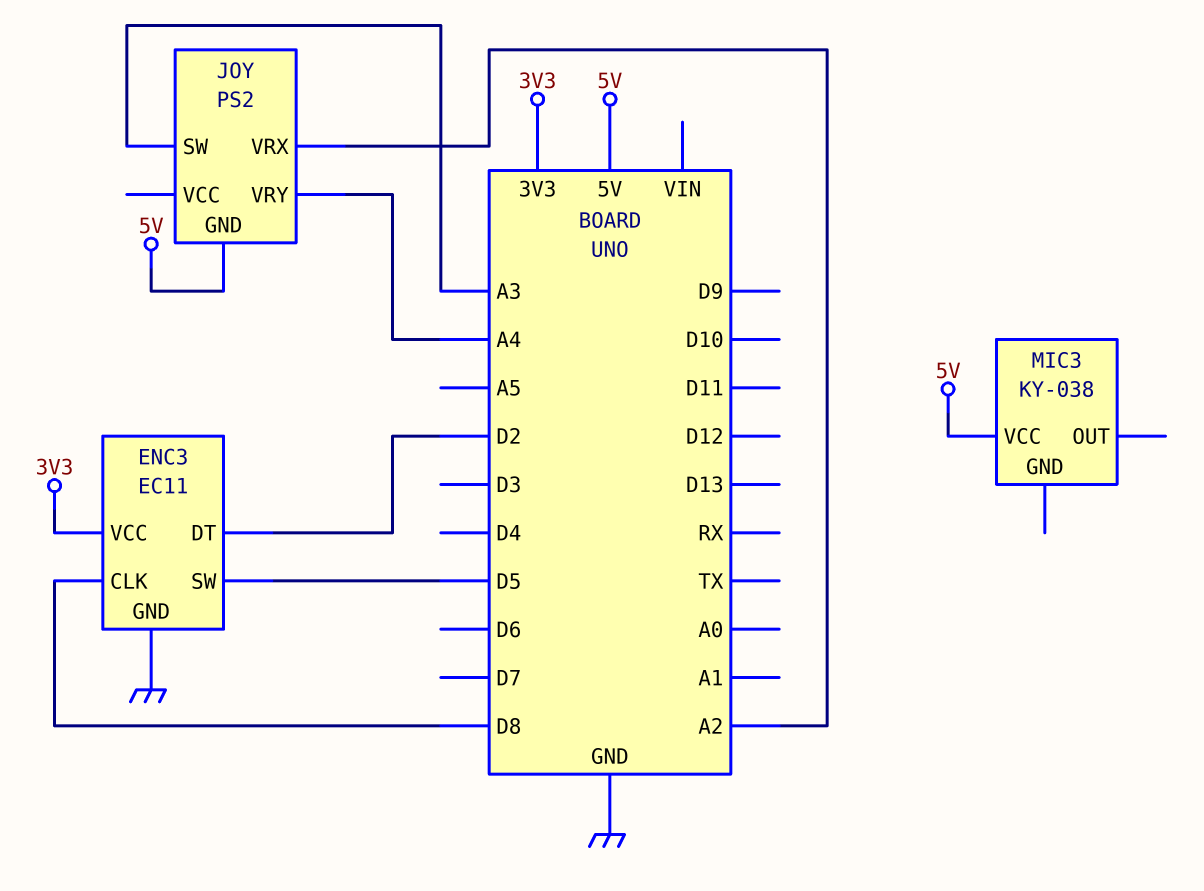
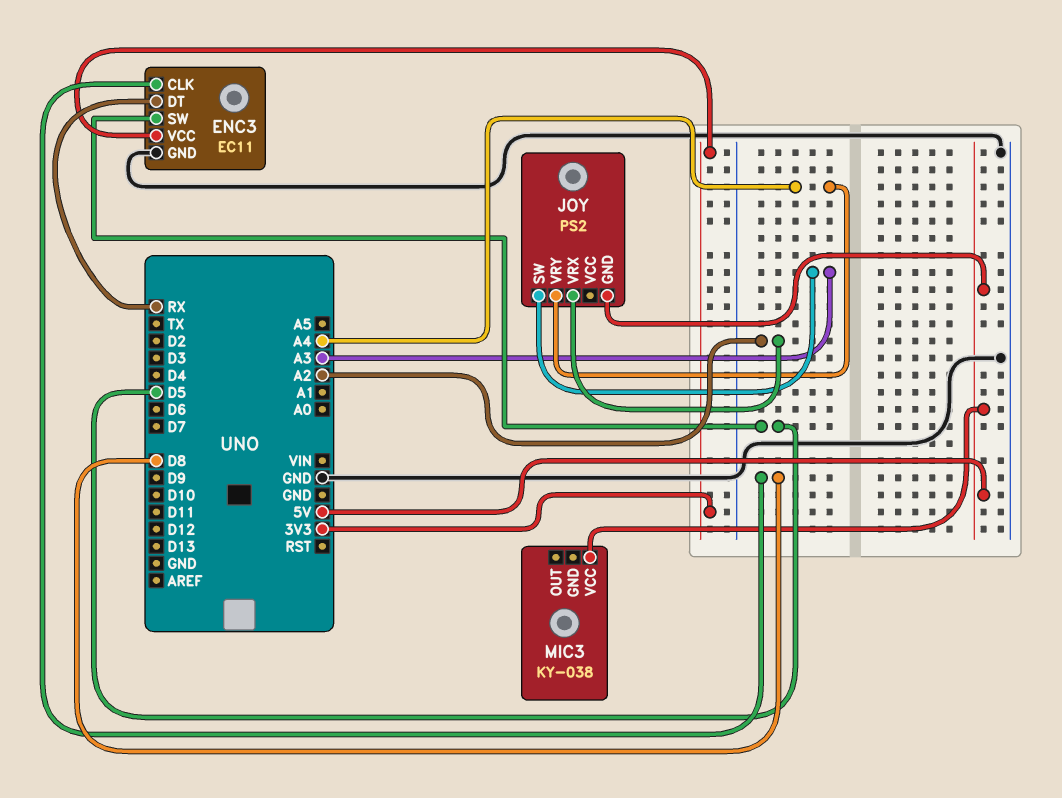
ENC3 pin DT: D2 -> RX

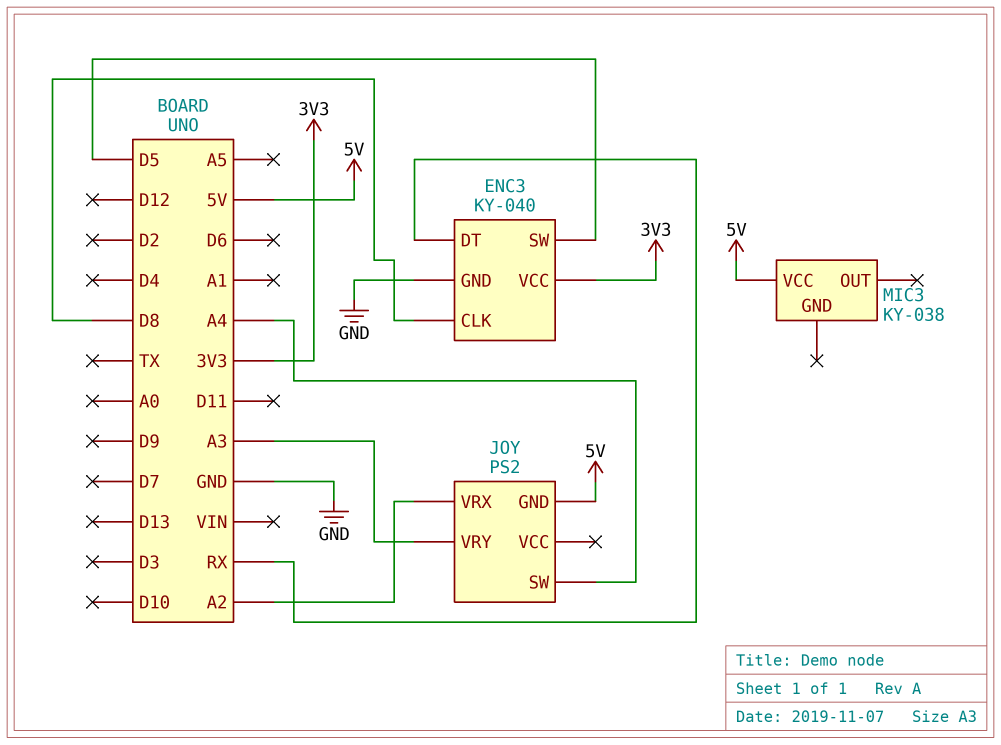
ENC3: EC11 -> KY-040
JOY pin SW: A3 -> A4
JOY pin VRY: A4 -> A3

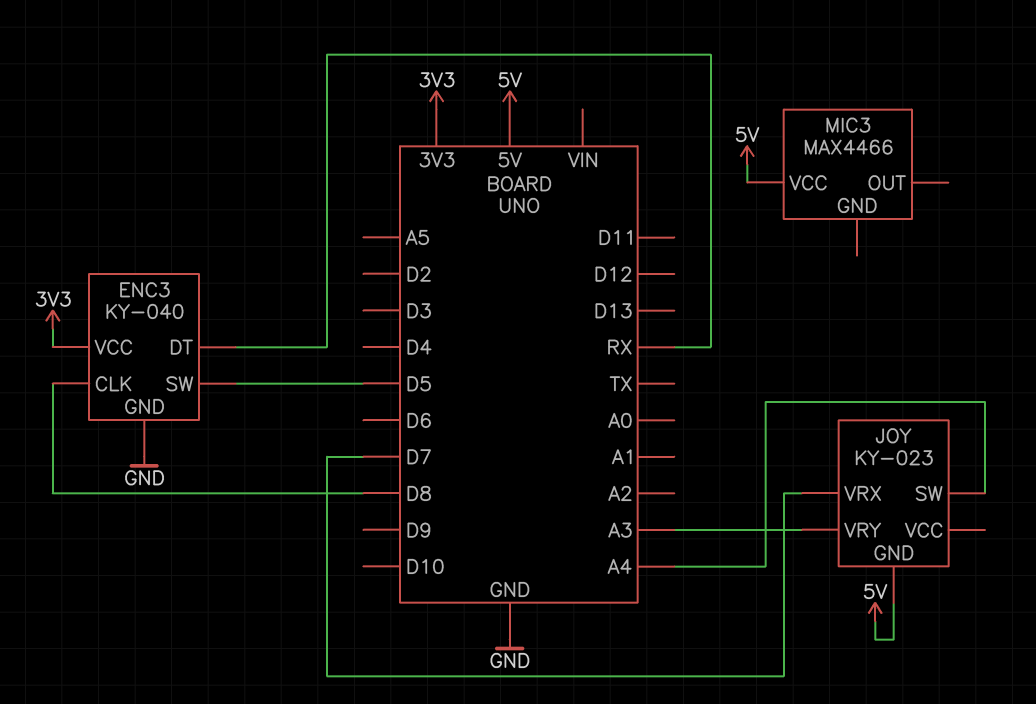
JOY: PS2 -> KY-023
JOY pin VRX: A2 -> D7
MIC3: KY-038 -> MAX4466

